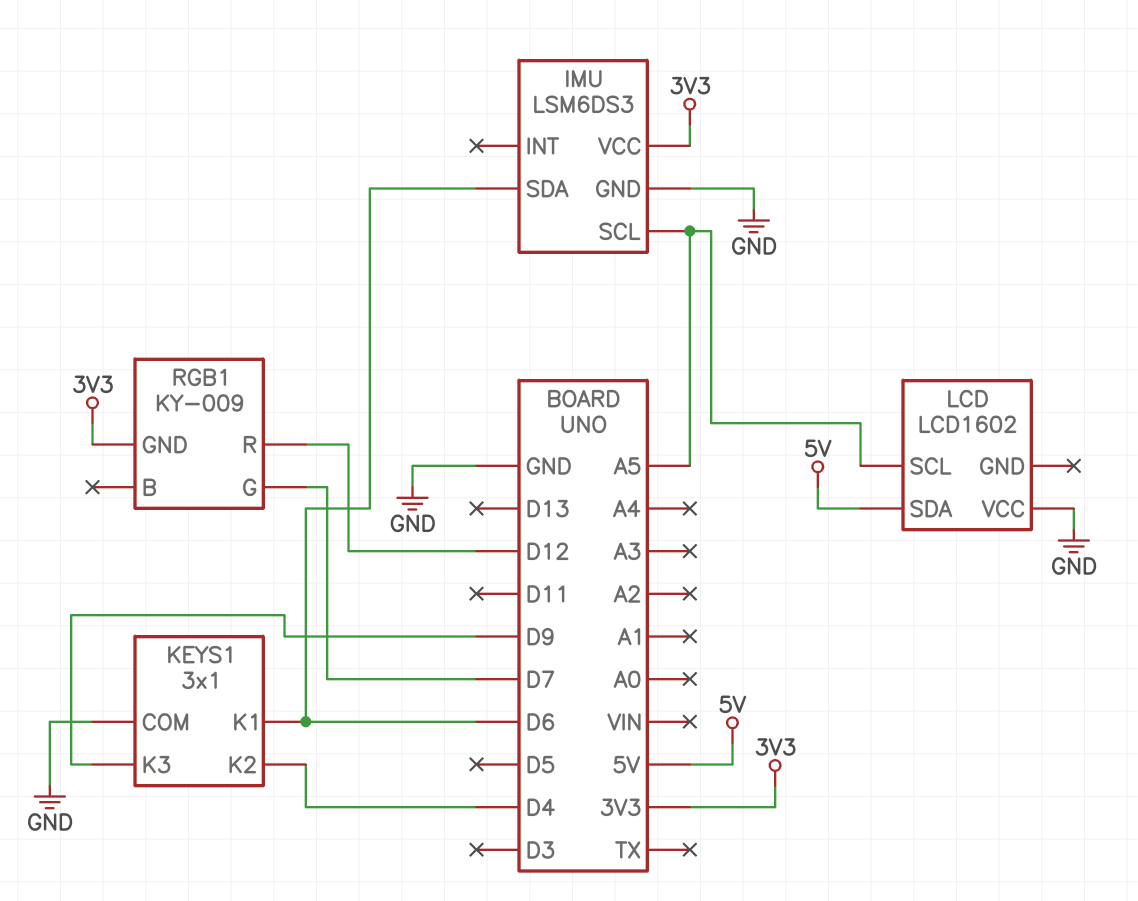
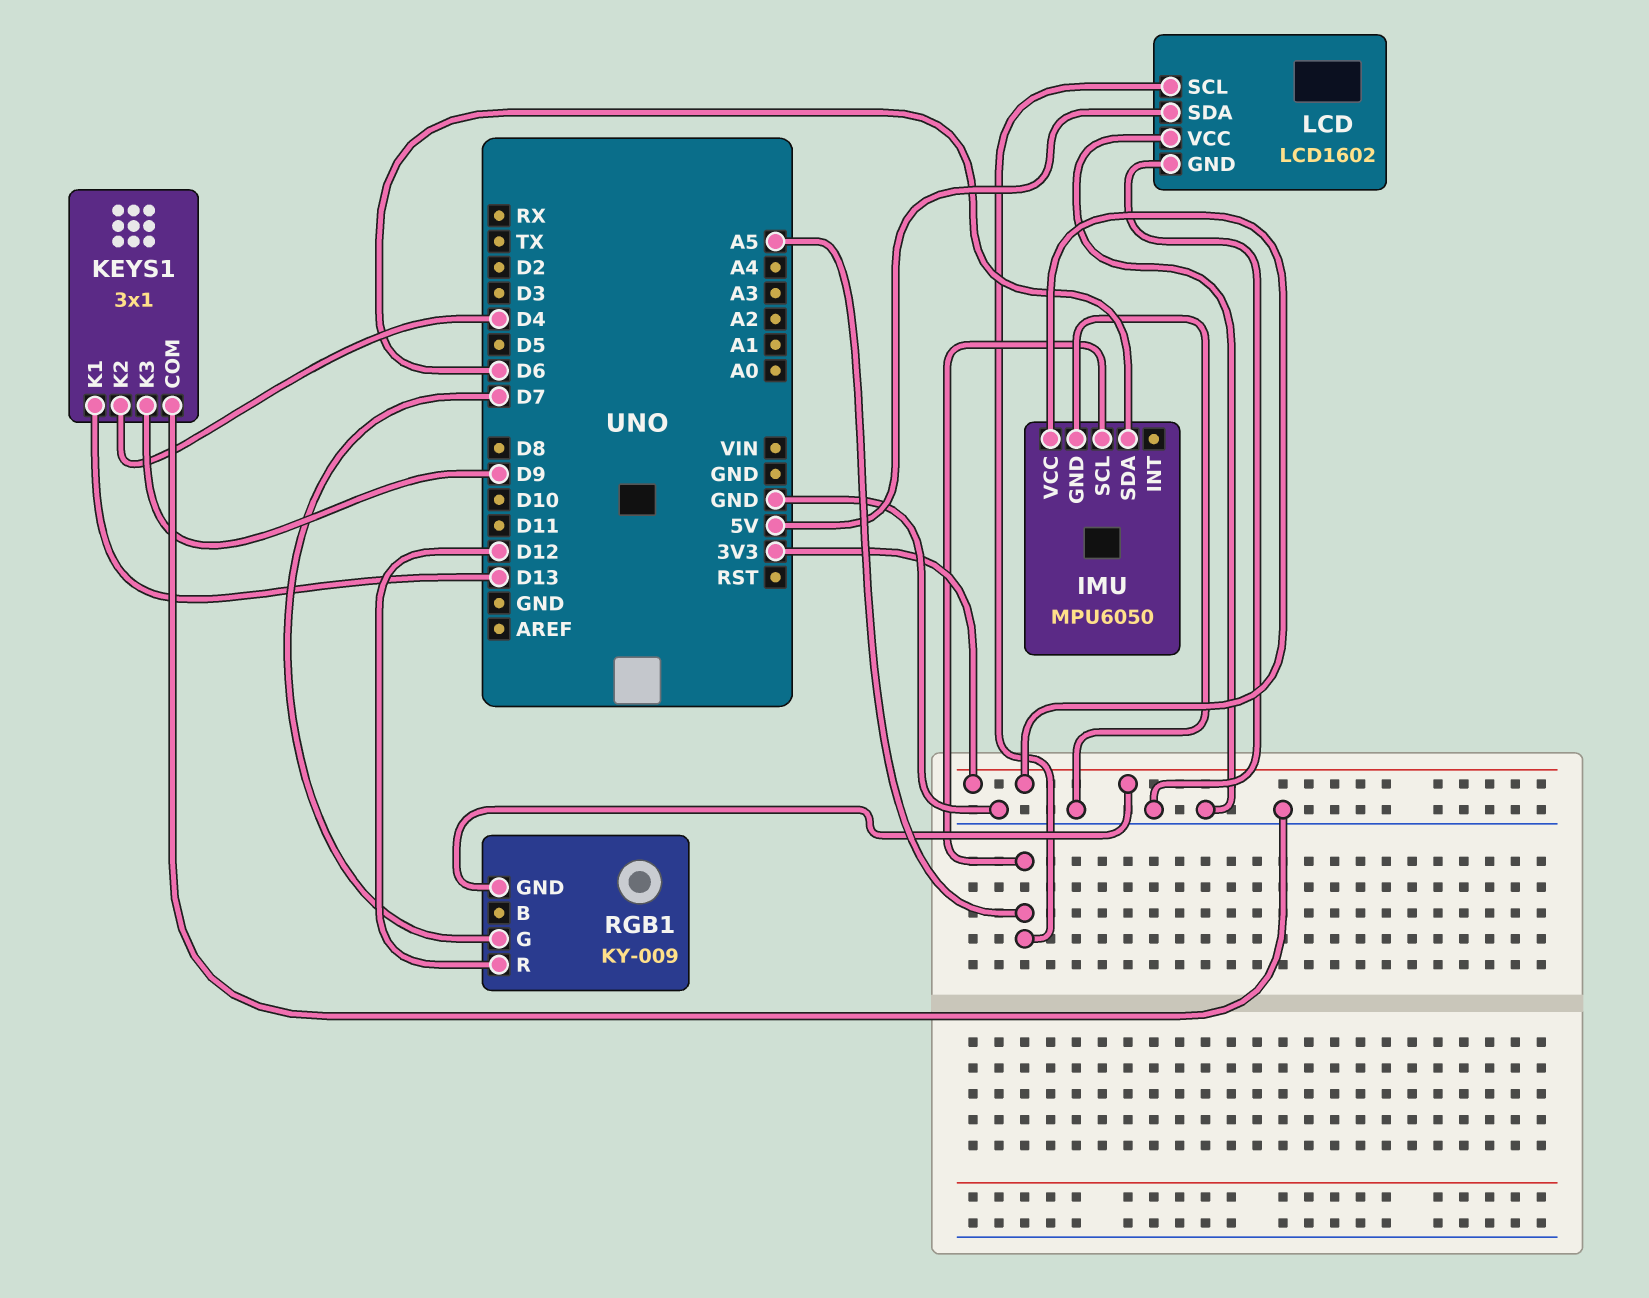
IMU: LSM6DS3 -> MPU6050
KEYS1 pin K1: D6 -> D13
LCD pin GND: none -> GND

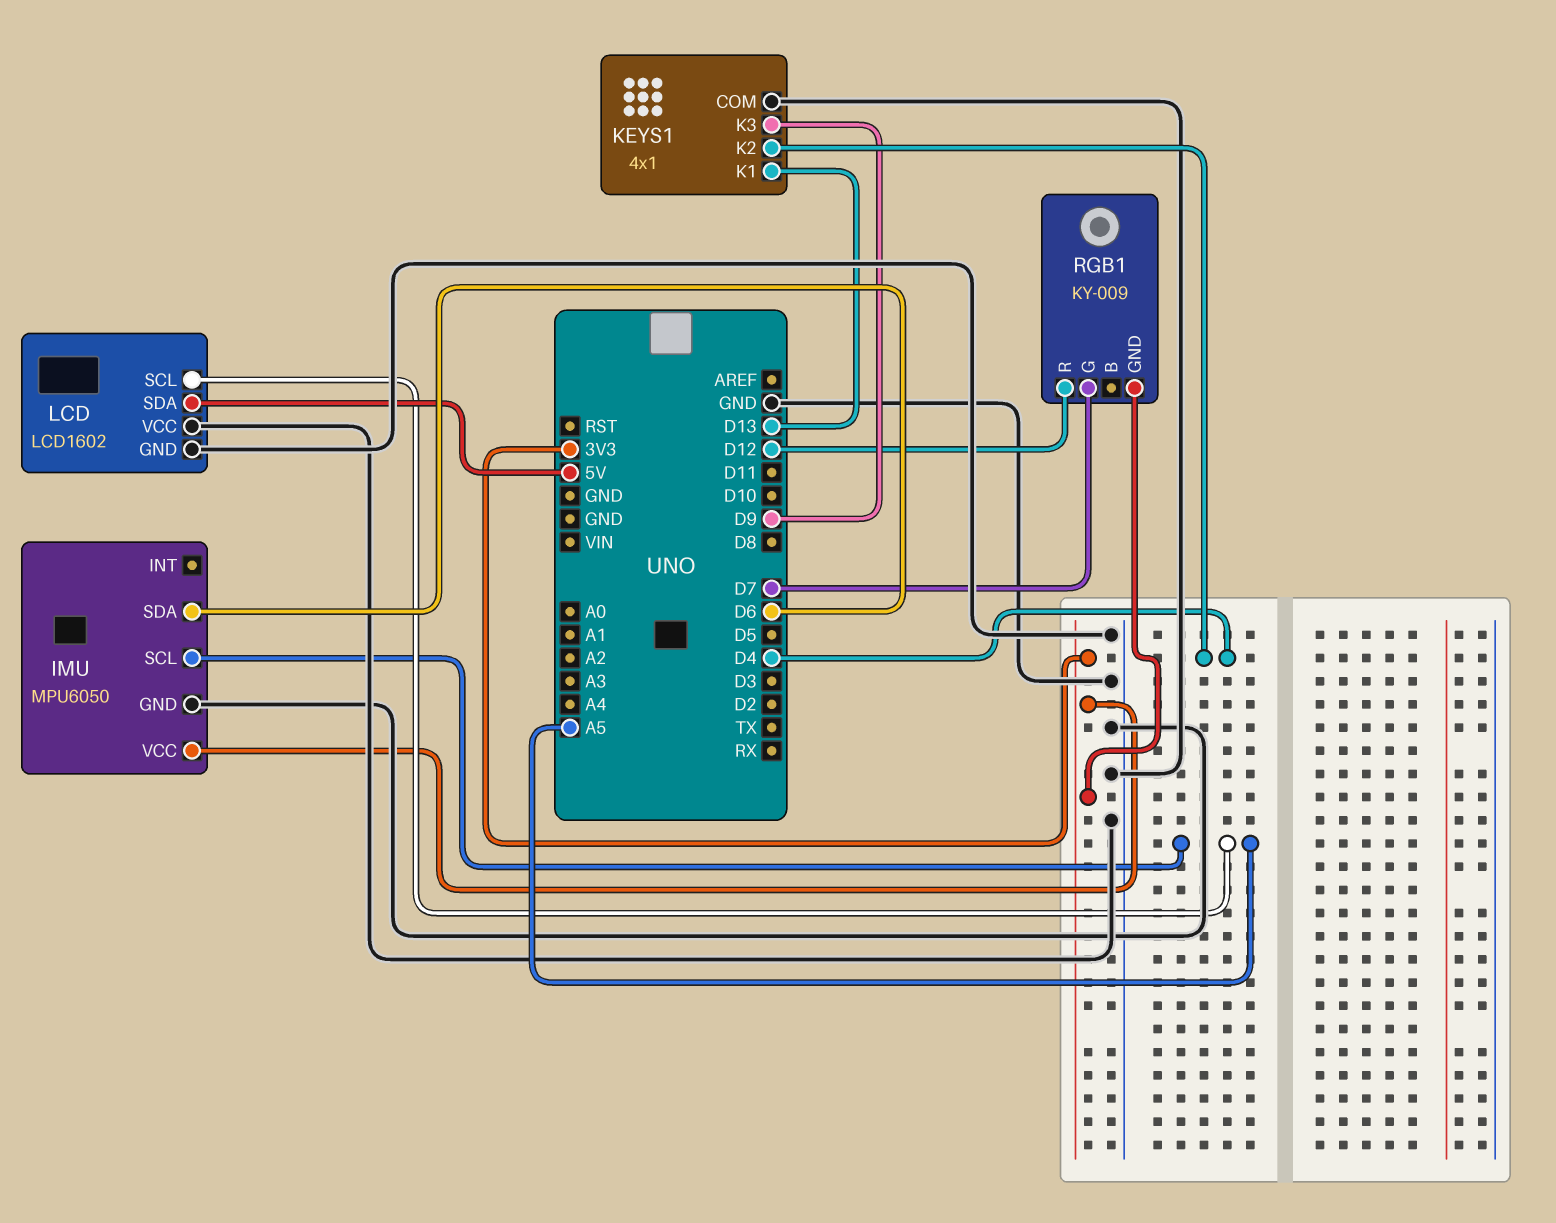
KEYS1: 3x1 -> 4x1

